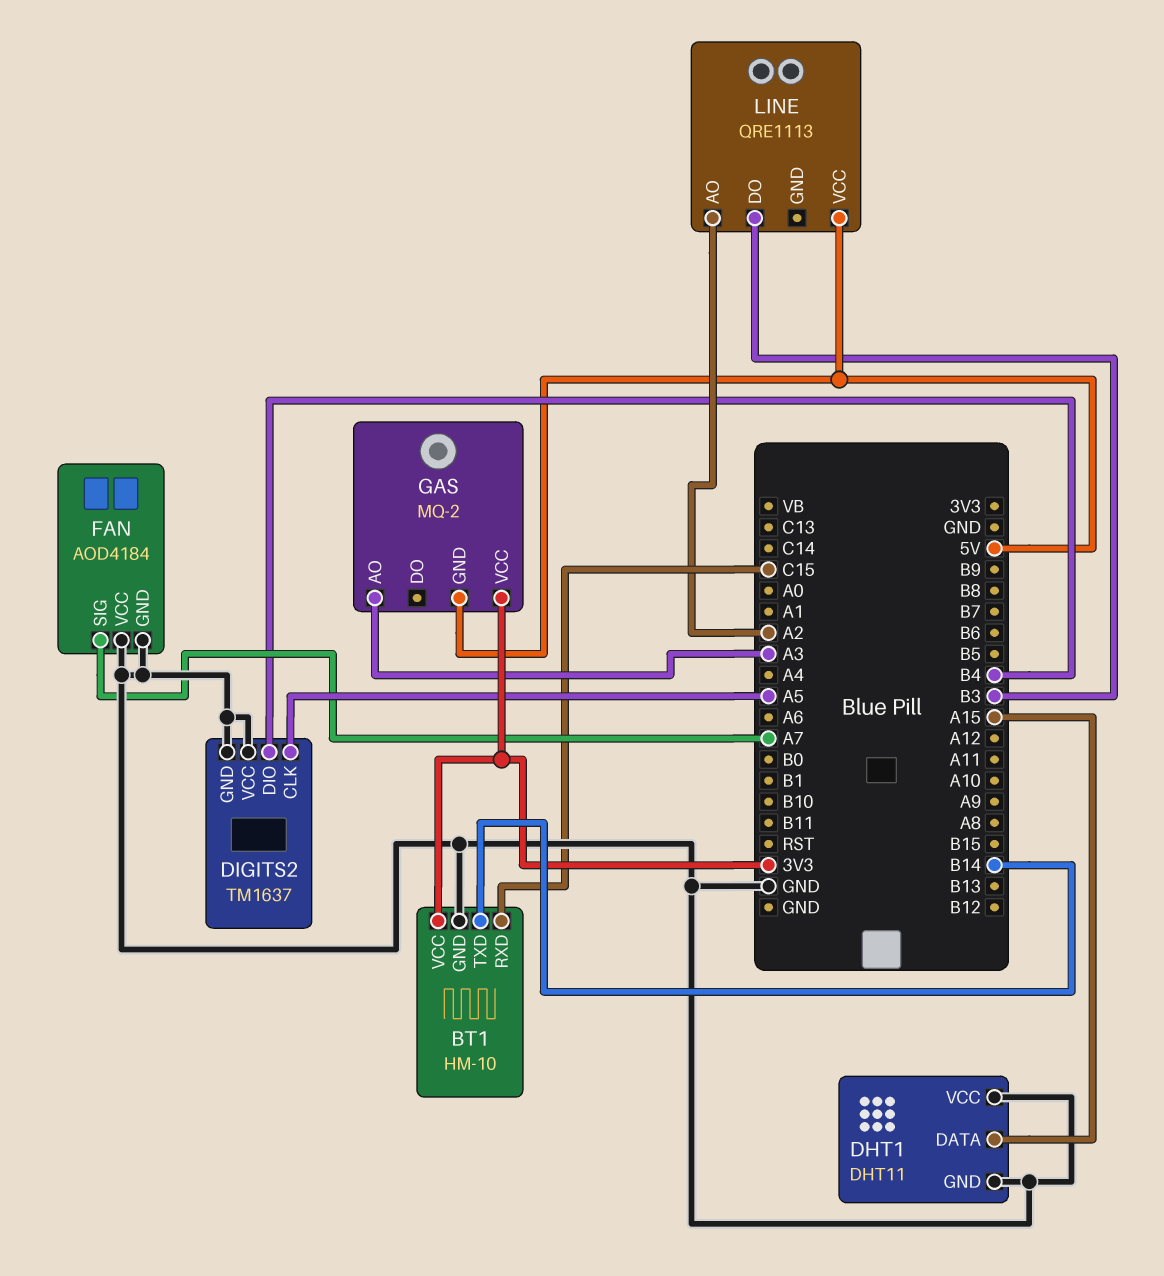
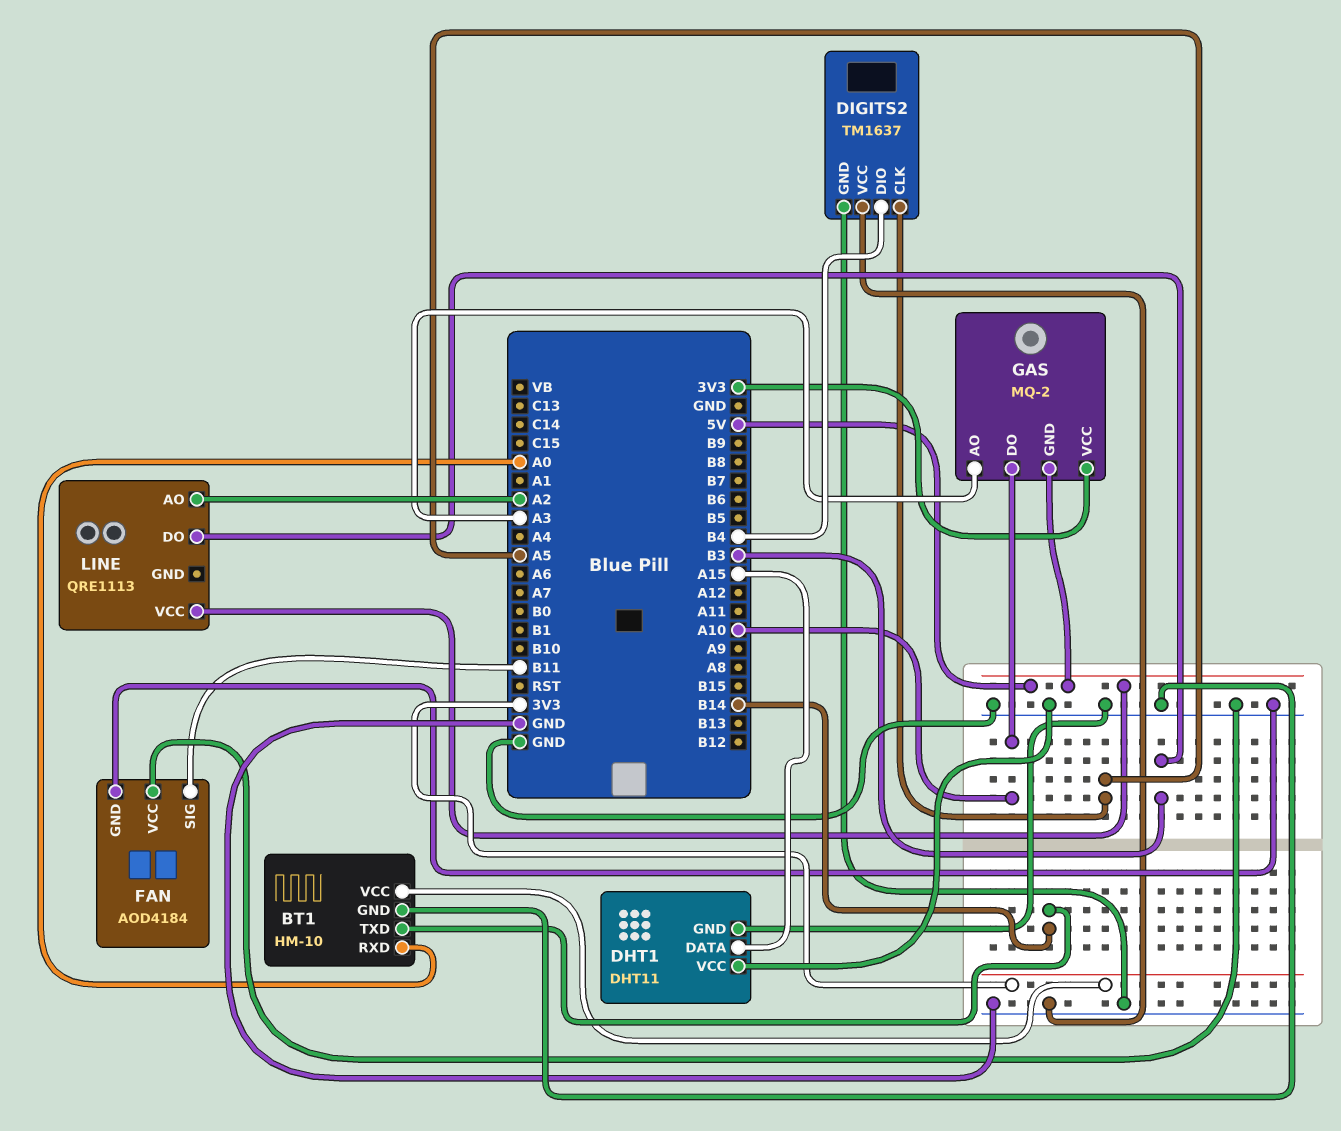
BT1 pin RXD: C15 -> A0
FAN pin SIG: A7 -> B11
GAS pin DO: none -> A10

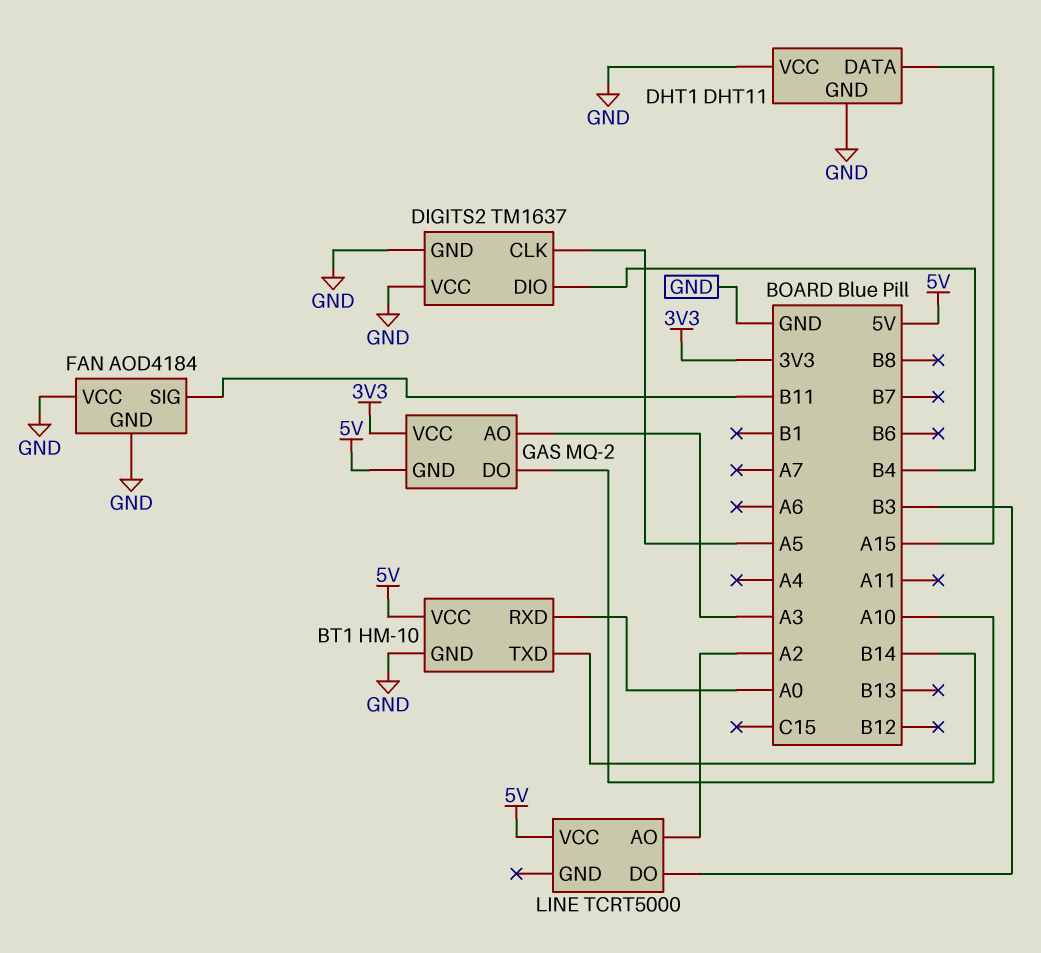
BT1 pin VCC: 3V3 -> 5V
LINE: QRE1113 -> TCRT5000

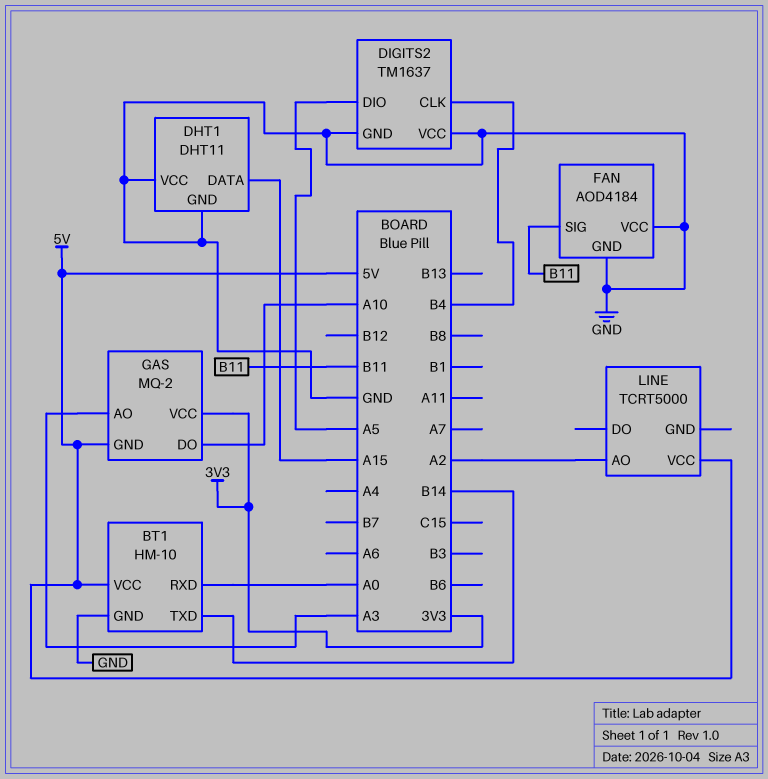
DIGITS2 pin CLK: A5 -> B4
DIGITS2 pin DIO: B4 -> A5
LINE pin DO: B3 -> none

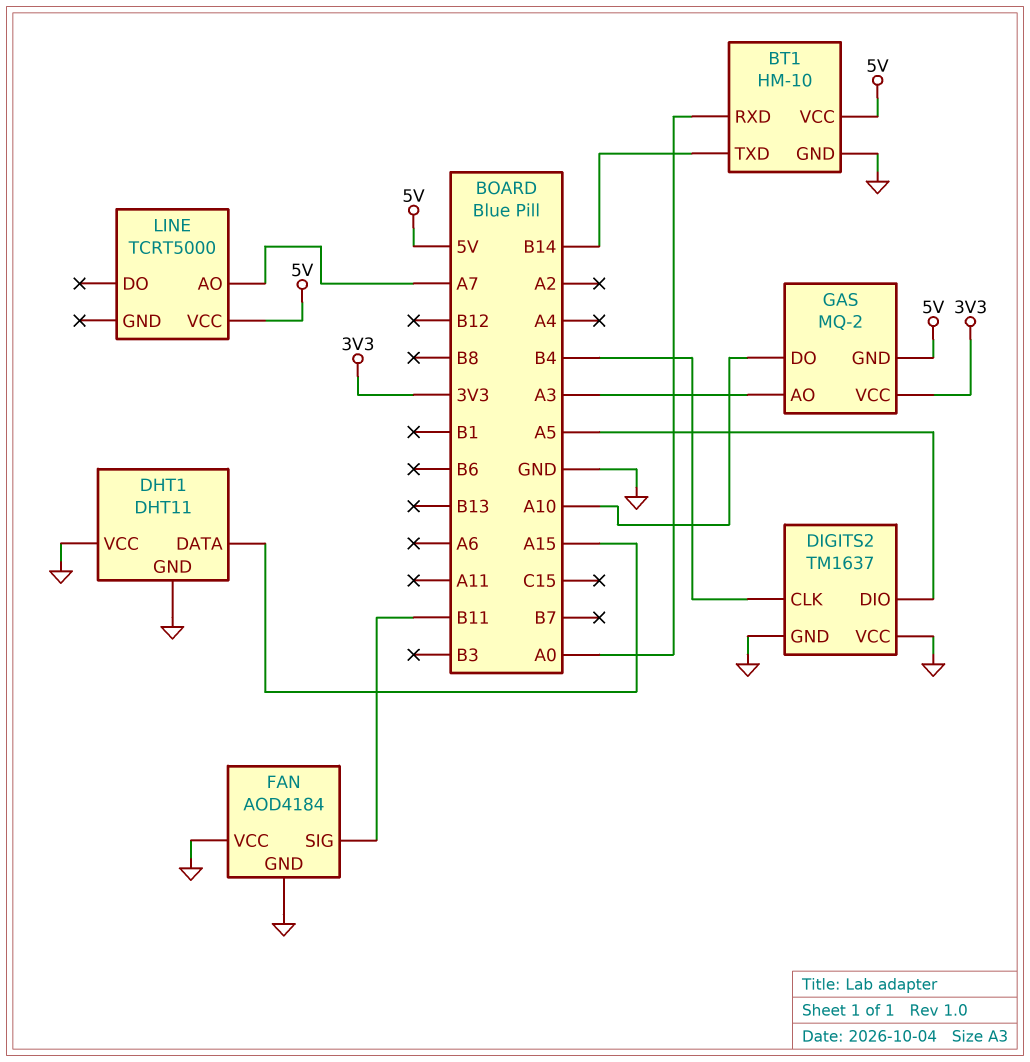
LINE pin AO: A2 -> A7

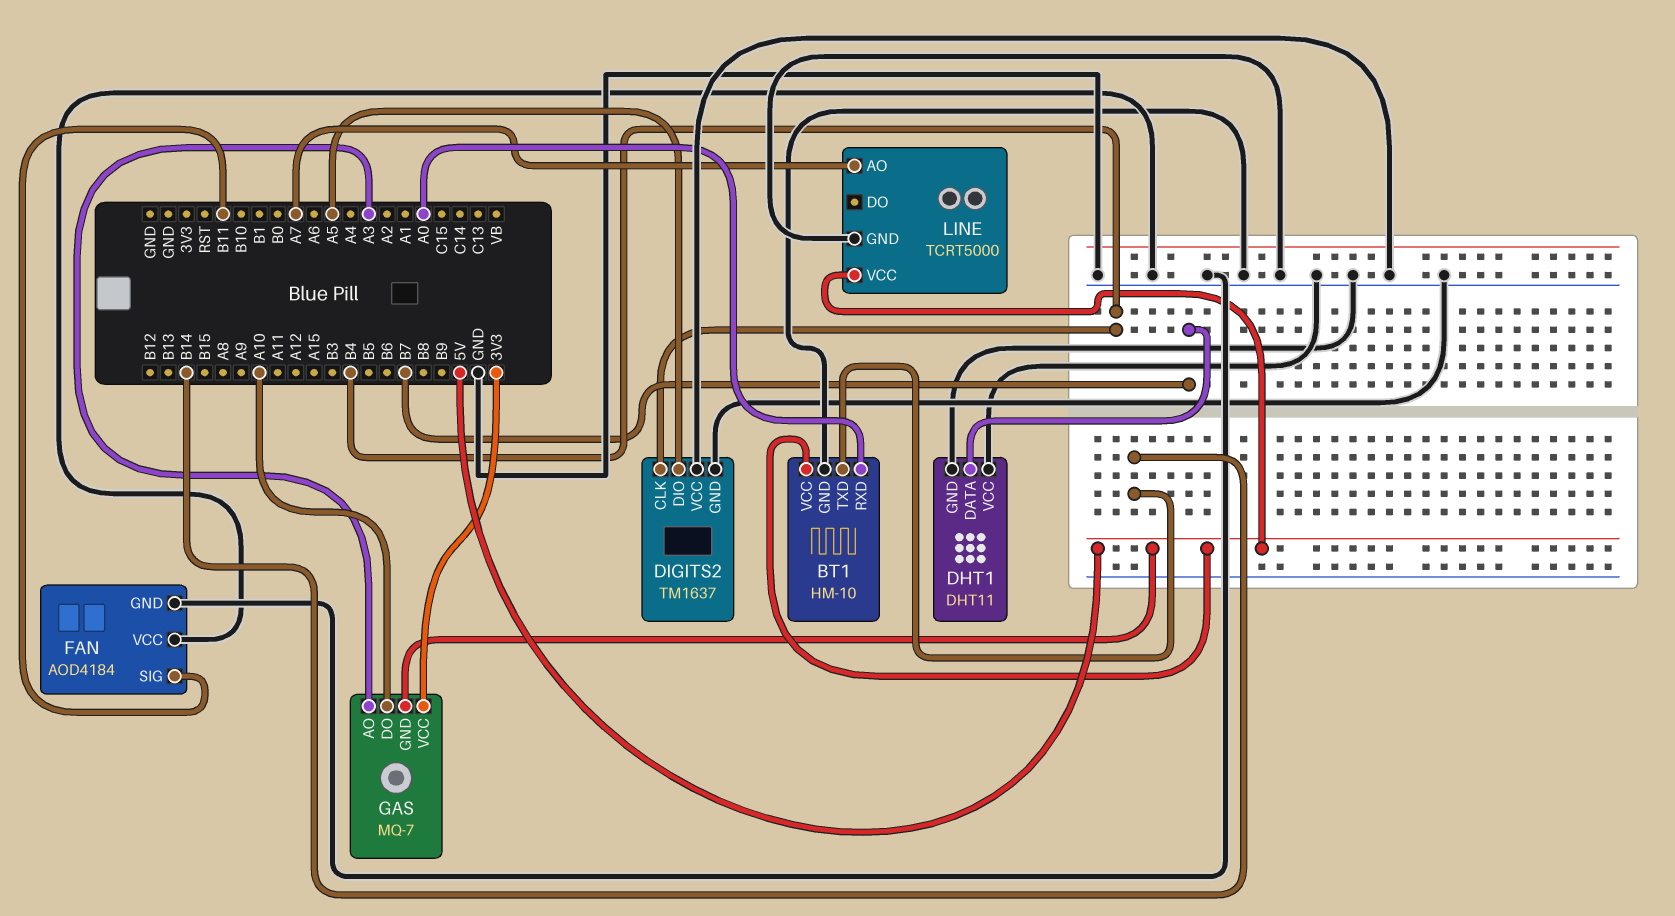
DHT1 pin DATA: A15 -> B7
GAS: MQ-2 -> MQ-7
LINE pin GND: none -> GND

